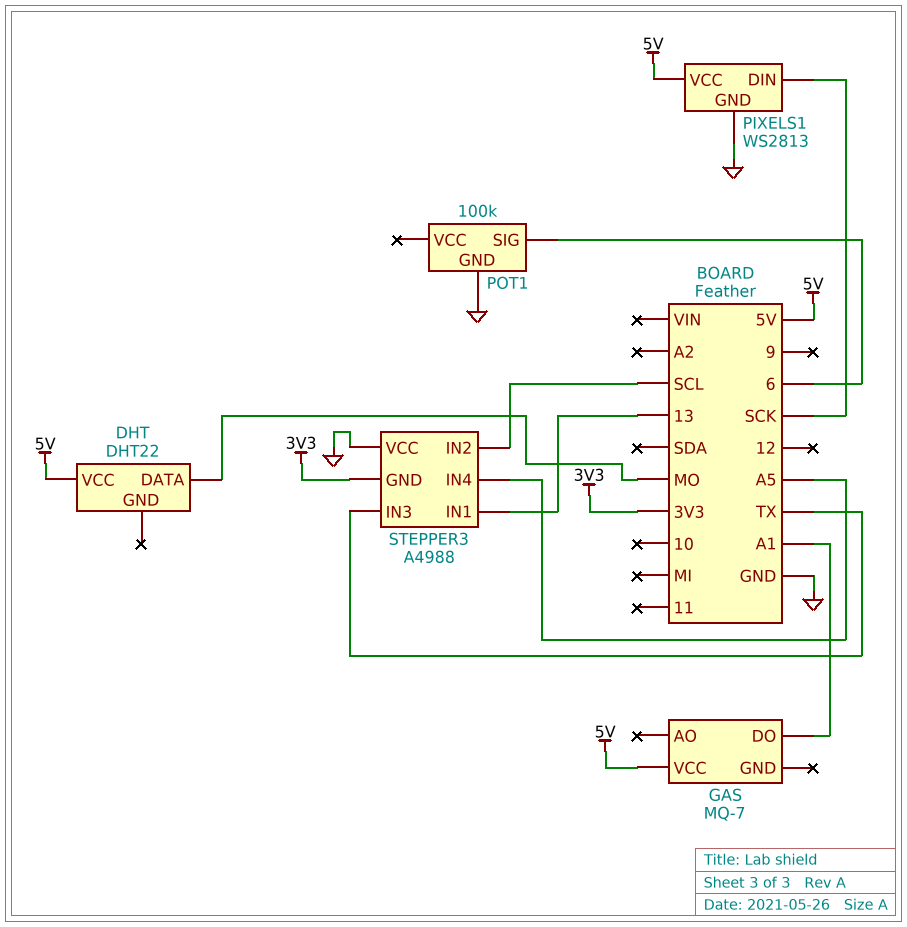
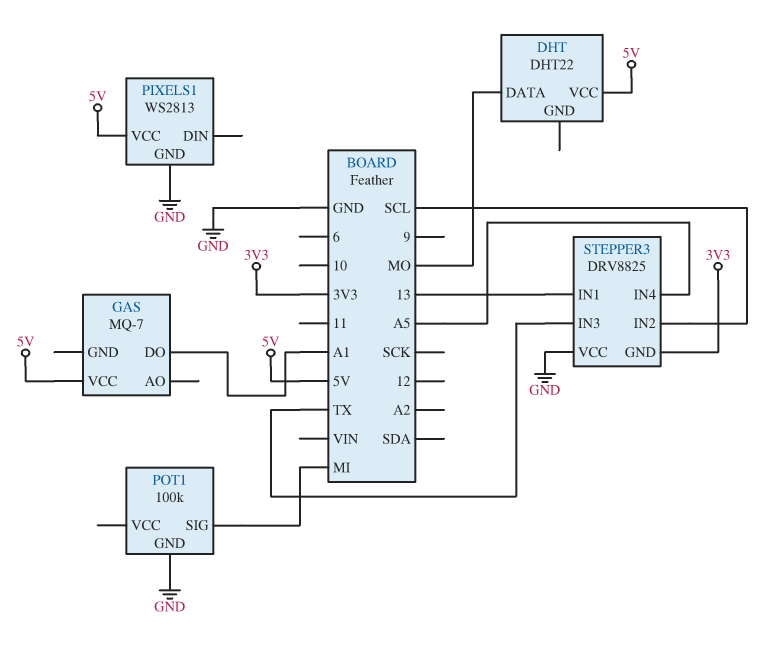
PIXELS1 pin DIN: SCK -> none
POT1 pin SIG: 6 -> MI
STEPPER3: A4988 -> DRV8825

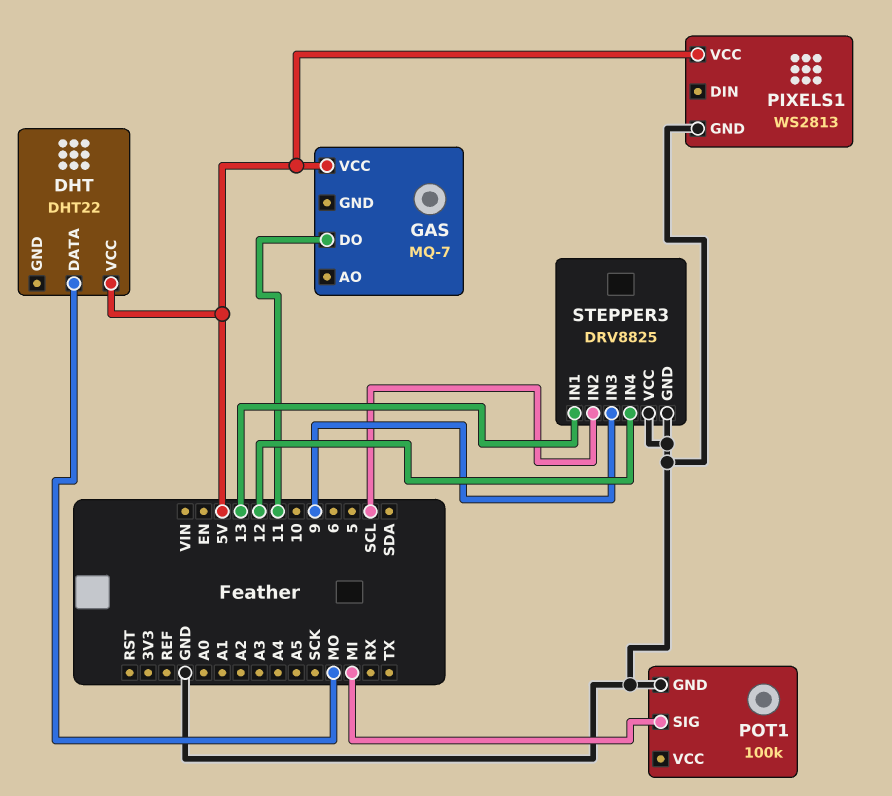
GAS pin DO: A1 -> 11
STEPPER3 pin GND: 3V3 -> GND
STEPPER3 pin IN3: TX -> 9
STEPPER3 pin IN4: A5 -> 12

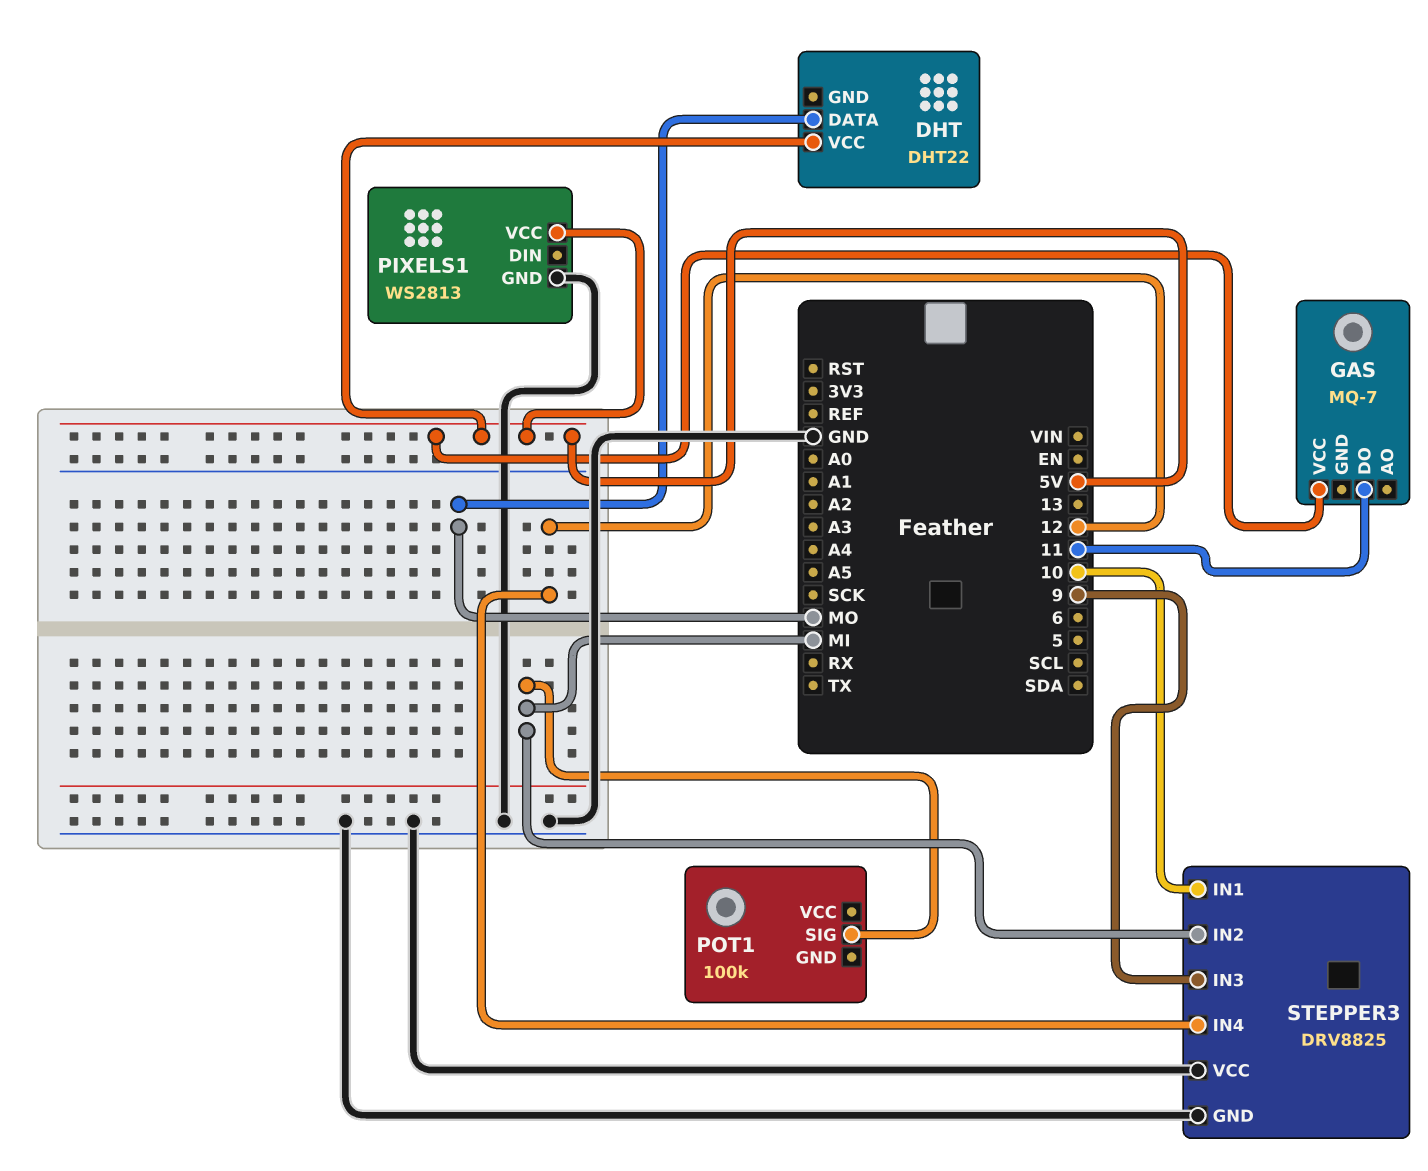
POT1 pin GND: GND -> none
STEPPER3 pin IN1: 13 -> 10
STEPPER3 pin IN2: SCL -> MI

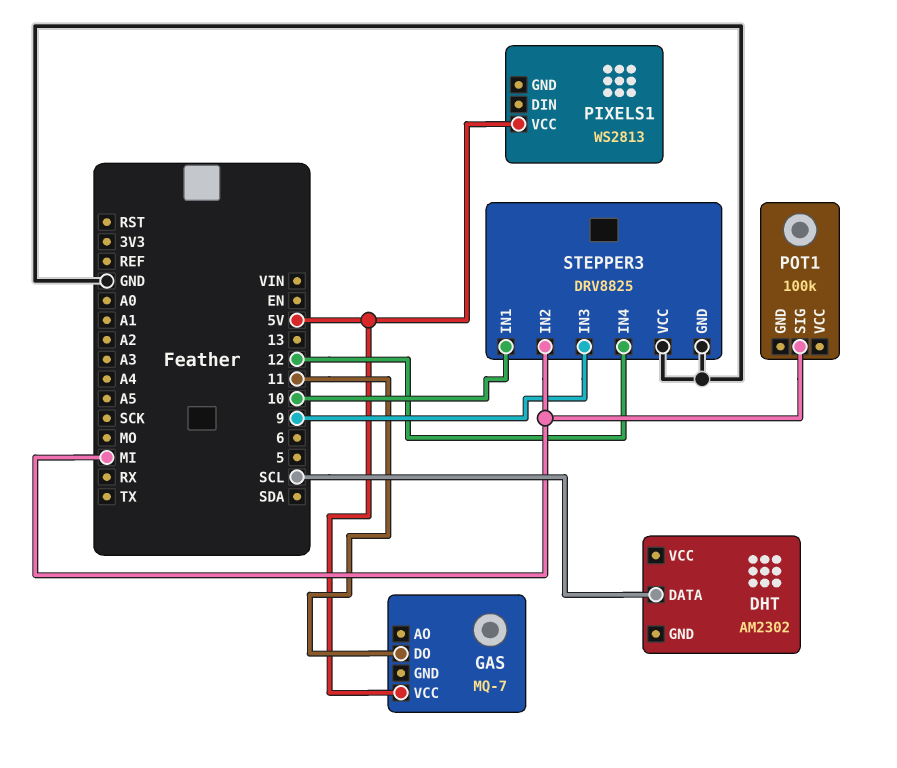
DHT: DHT22 -> AM2302
DHT pin DATA: MO -> SCL
DHT pin VCC: 5V -> none
PIXELS1 pin GND: GND -> none

